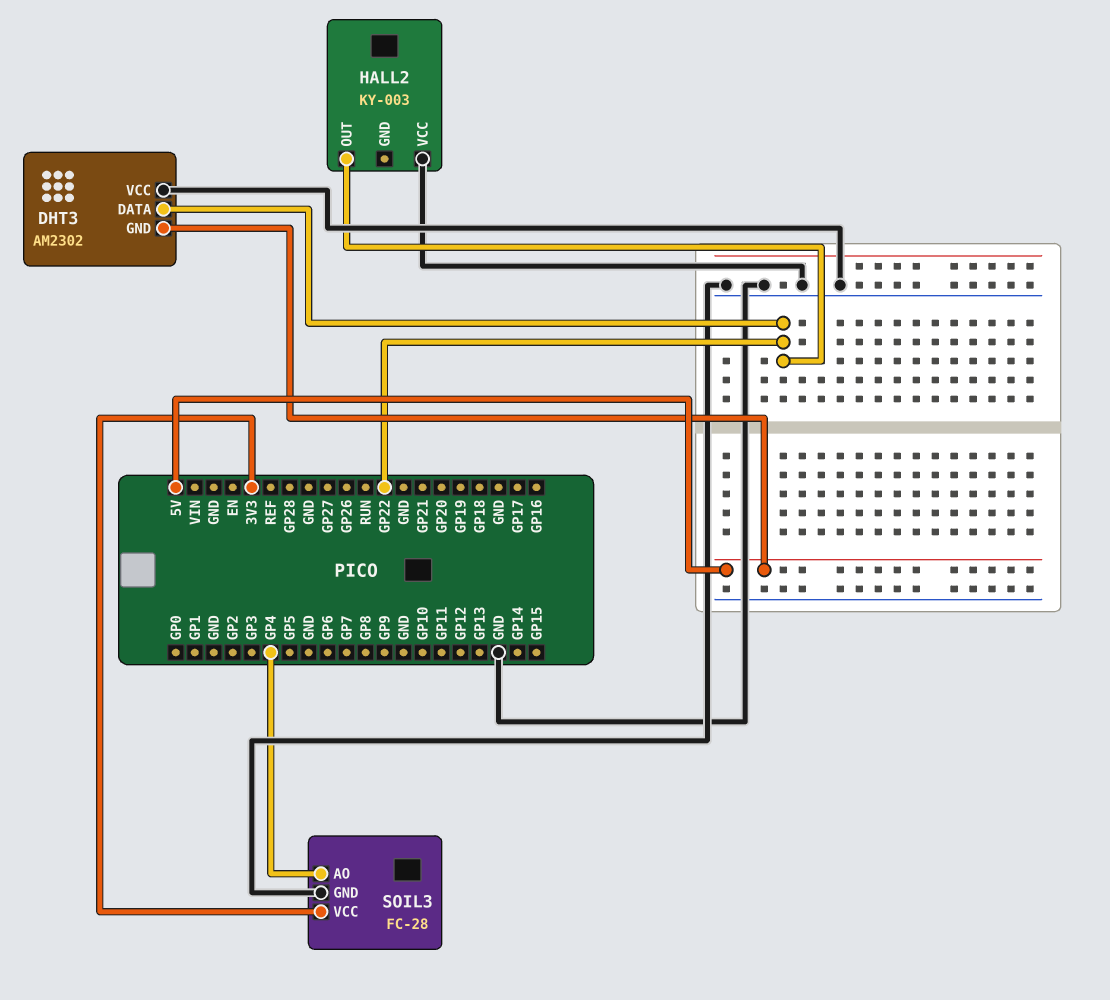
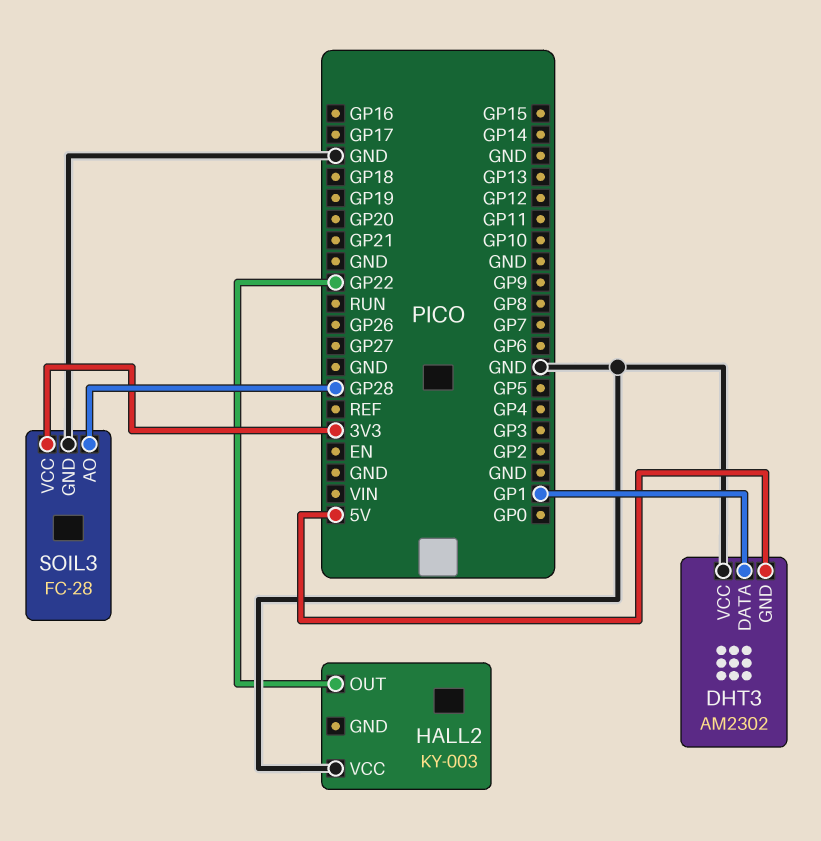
DHT3 pin DATA: GP22 -> GP1
SOIL3 pin AO: GP4 -> GP28

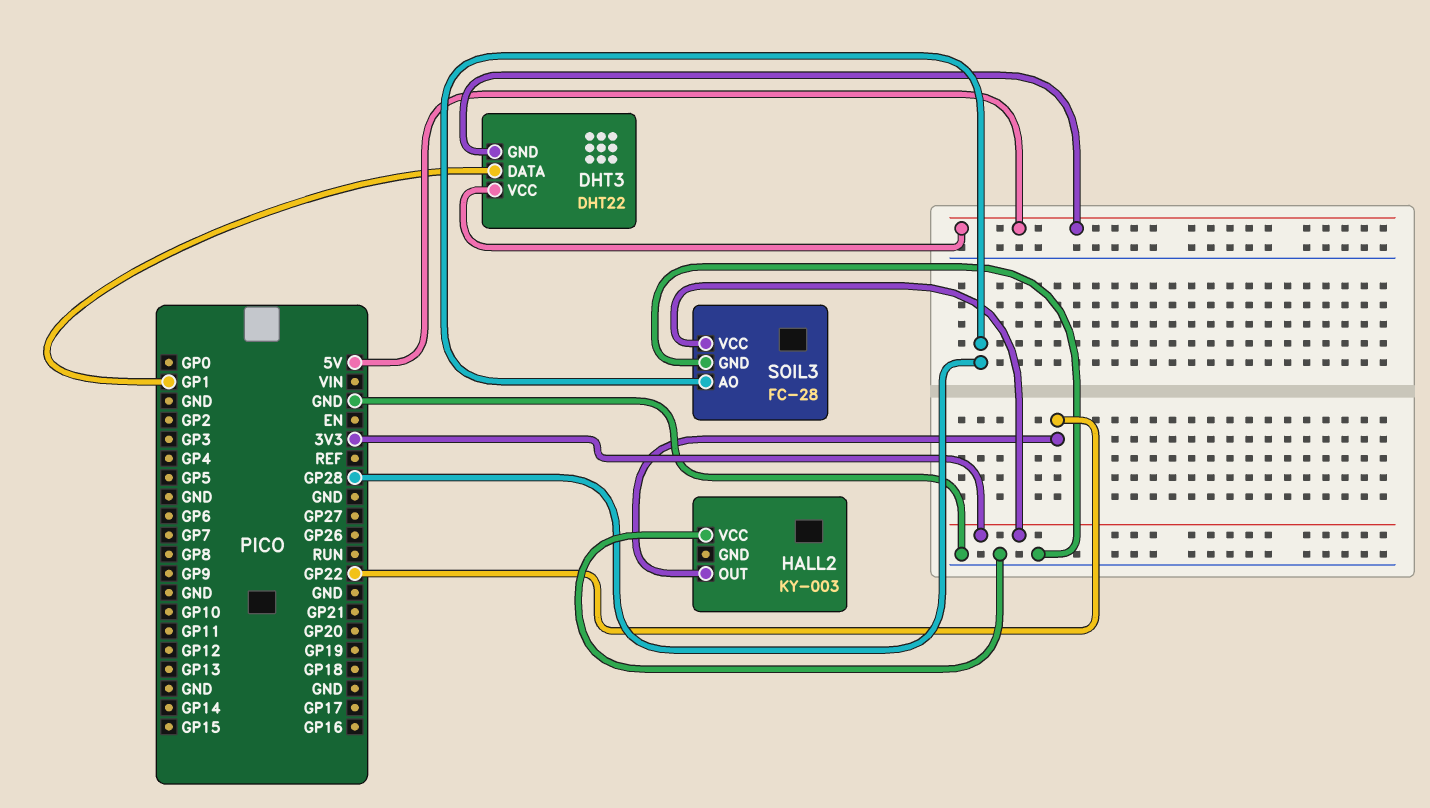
DHT3: AM2302 -> DHT22
DHT3 pin VCC: GND -> 5V

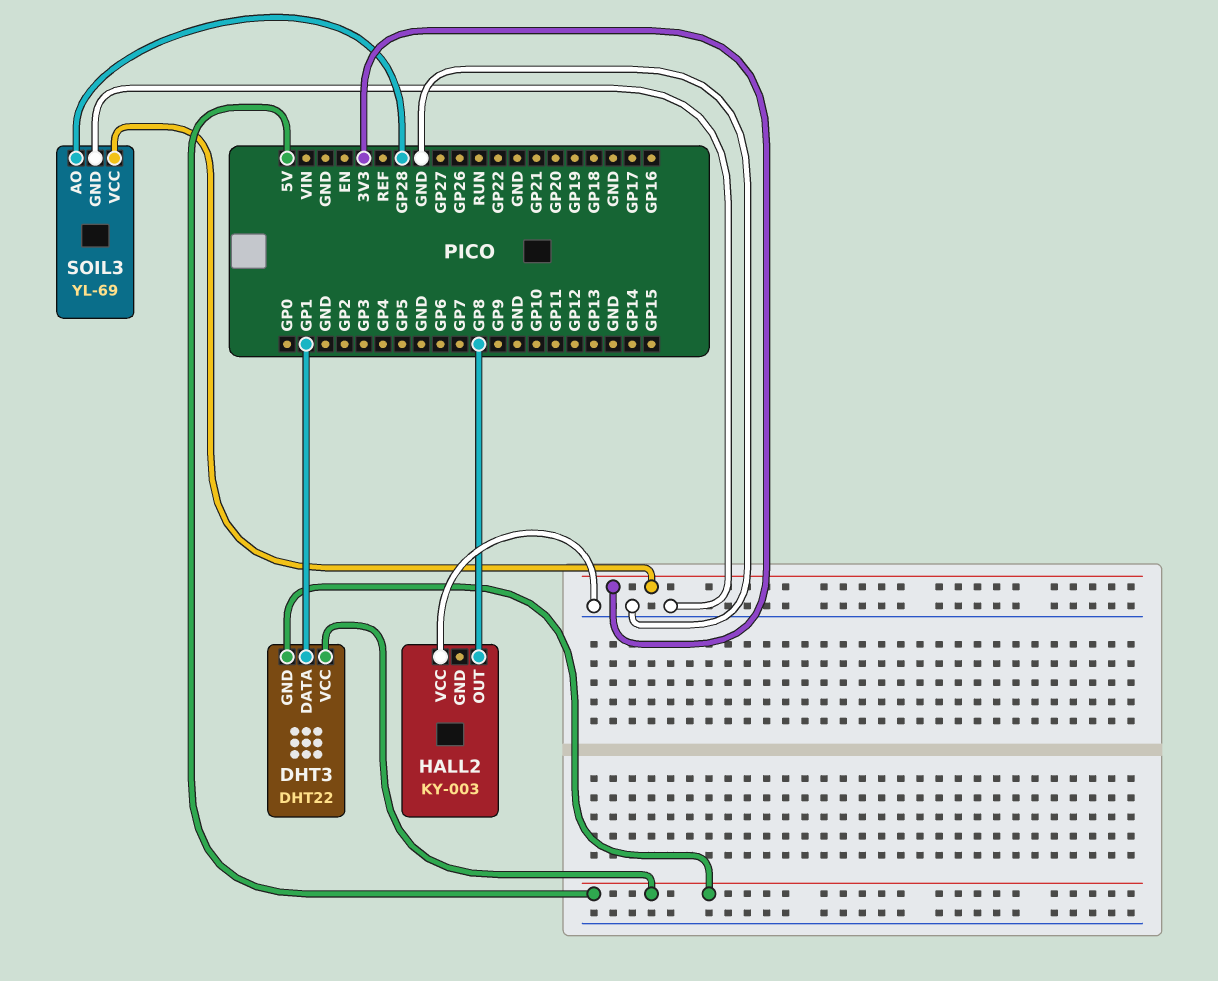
HALL2 pin OUT: GP22 -> GP8
SOIL3: FC-28 -> YL-69

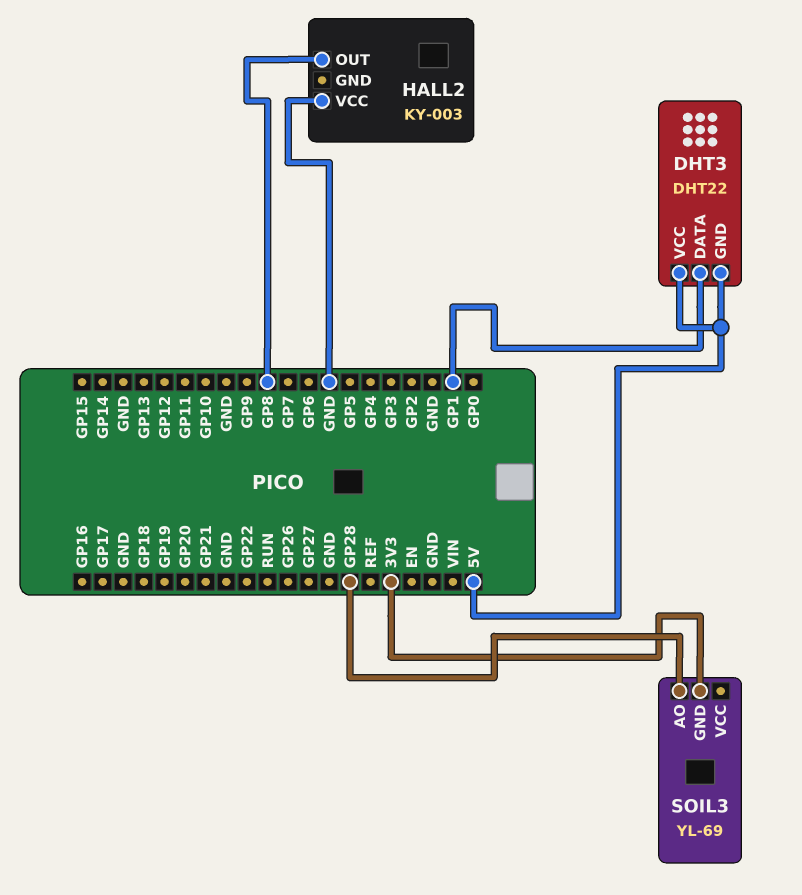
SOIL3 pin GND: GND -> 3V3
SOIL3 pin VCC: 3V3 -> none

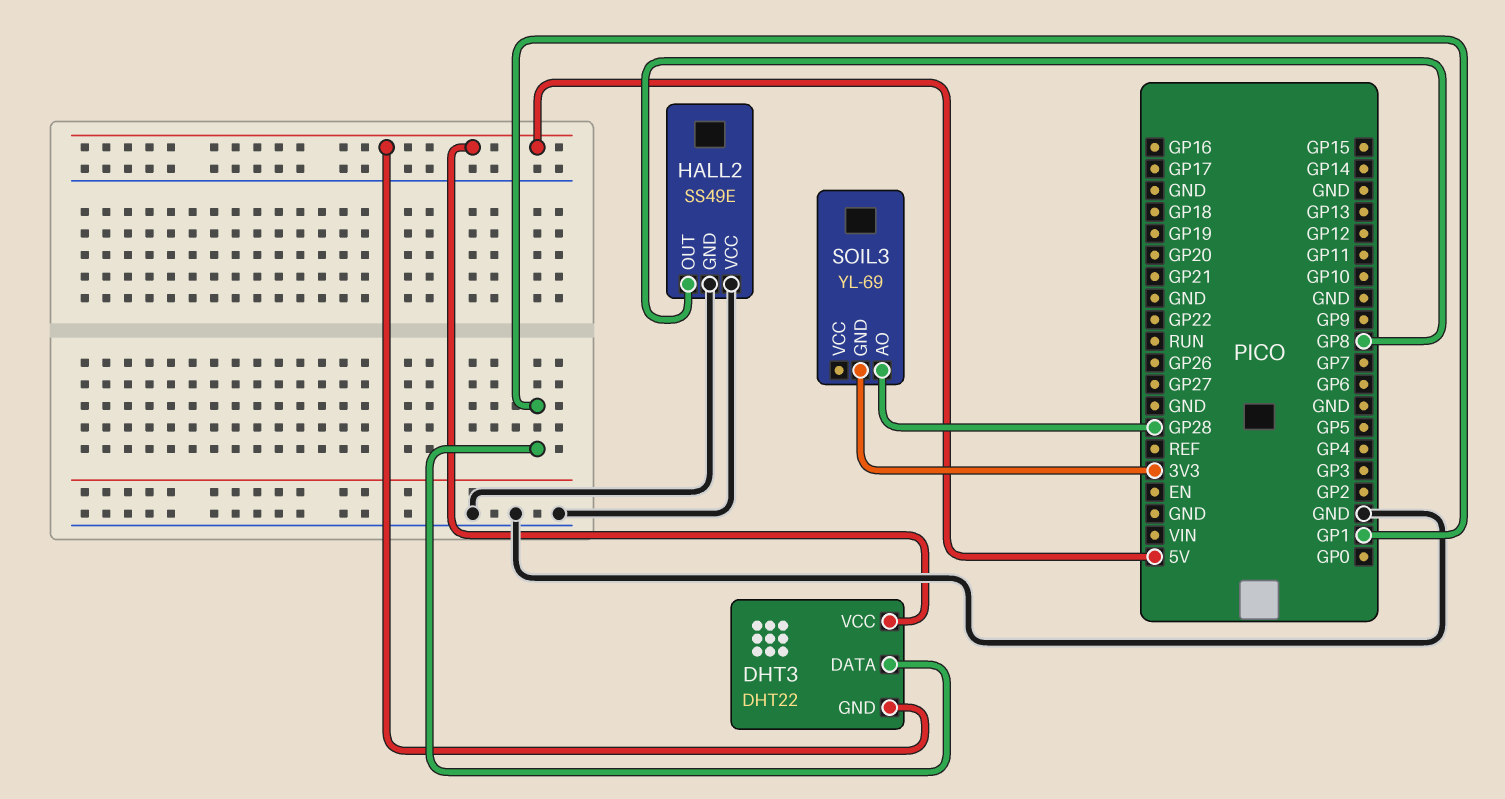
HALL2: KY-003 -> SS49E
HALL2 pin GND: none -> GND

